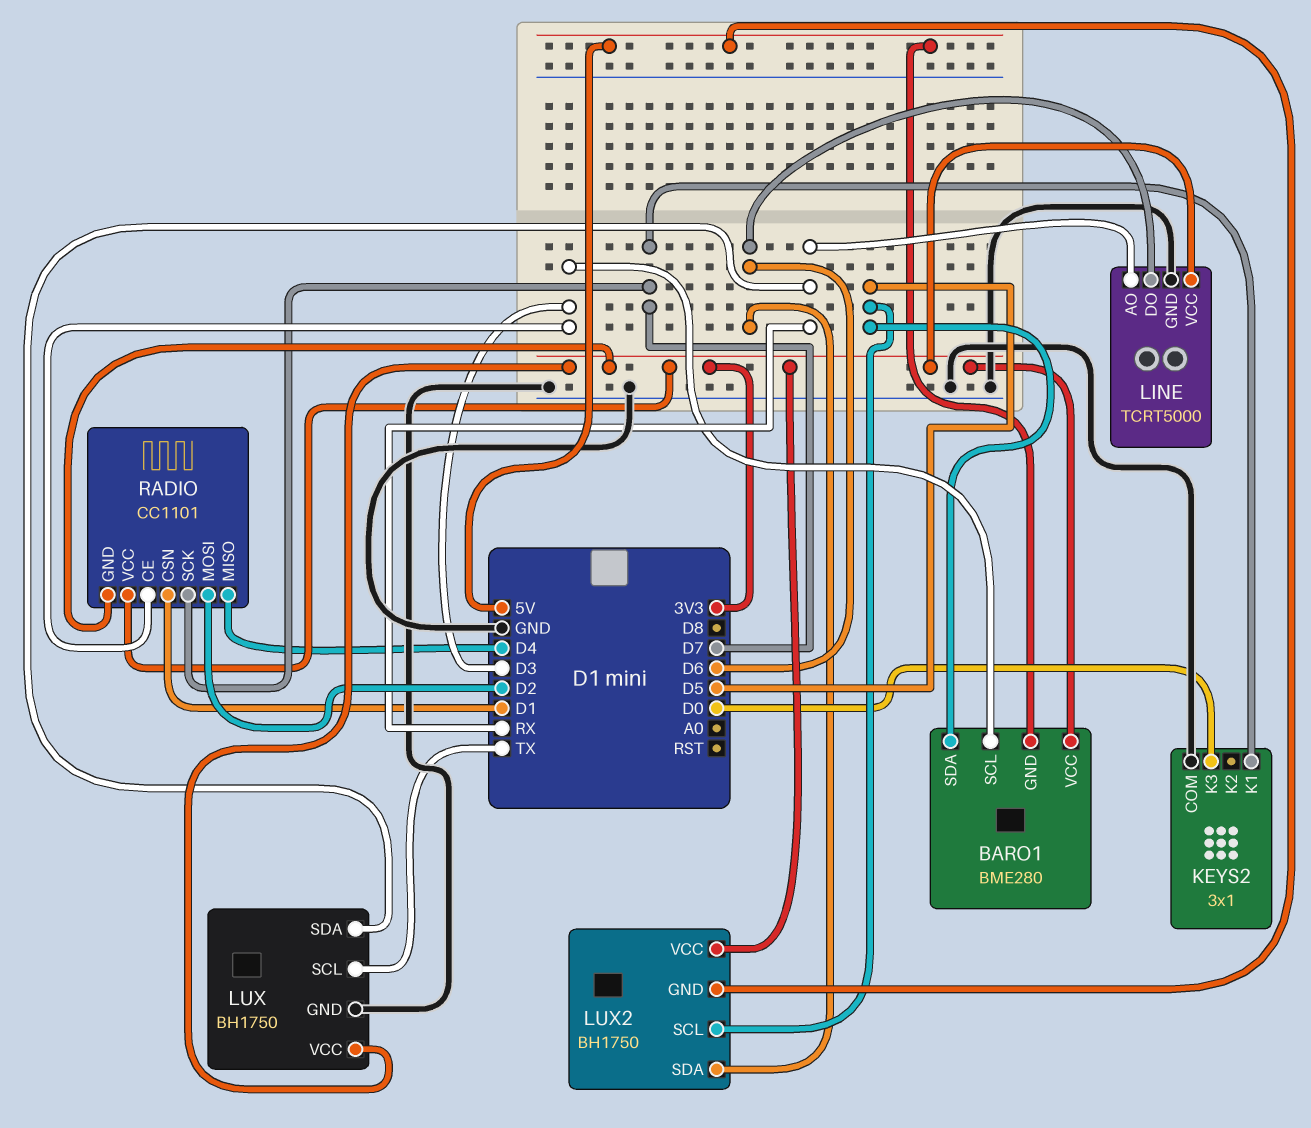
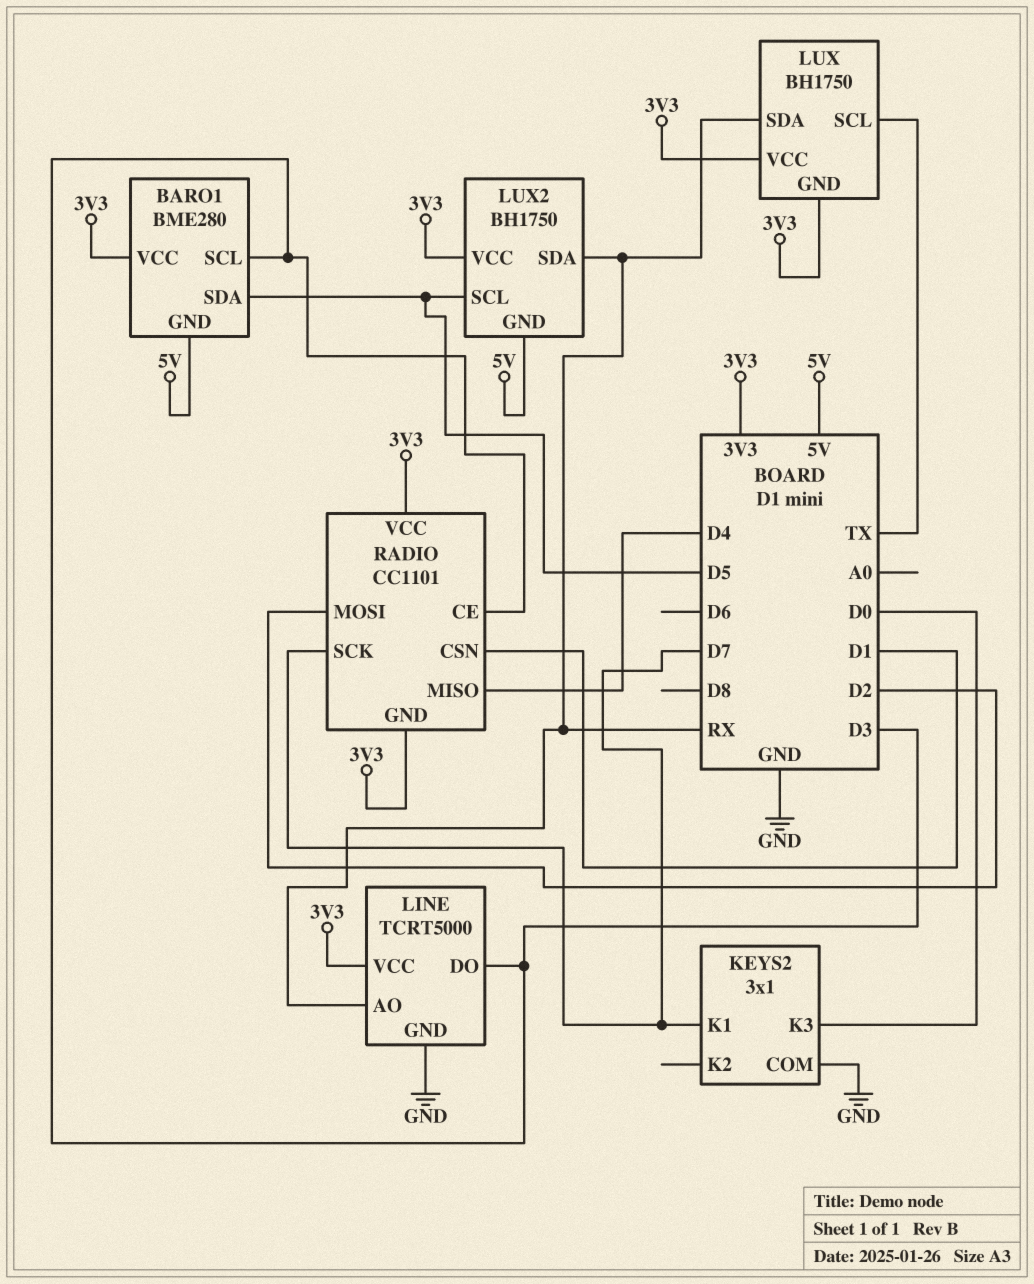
LINE pin DO: D6 -> D3
LUX pin GND: GND -> 3V3
LUX2 pin SDA: D6 -> RX

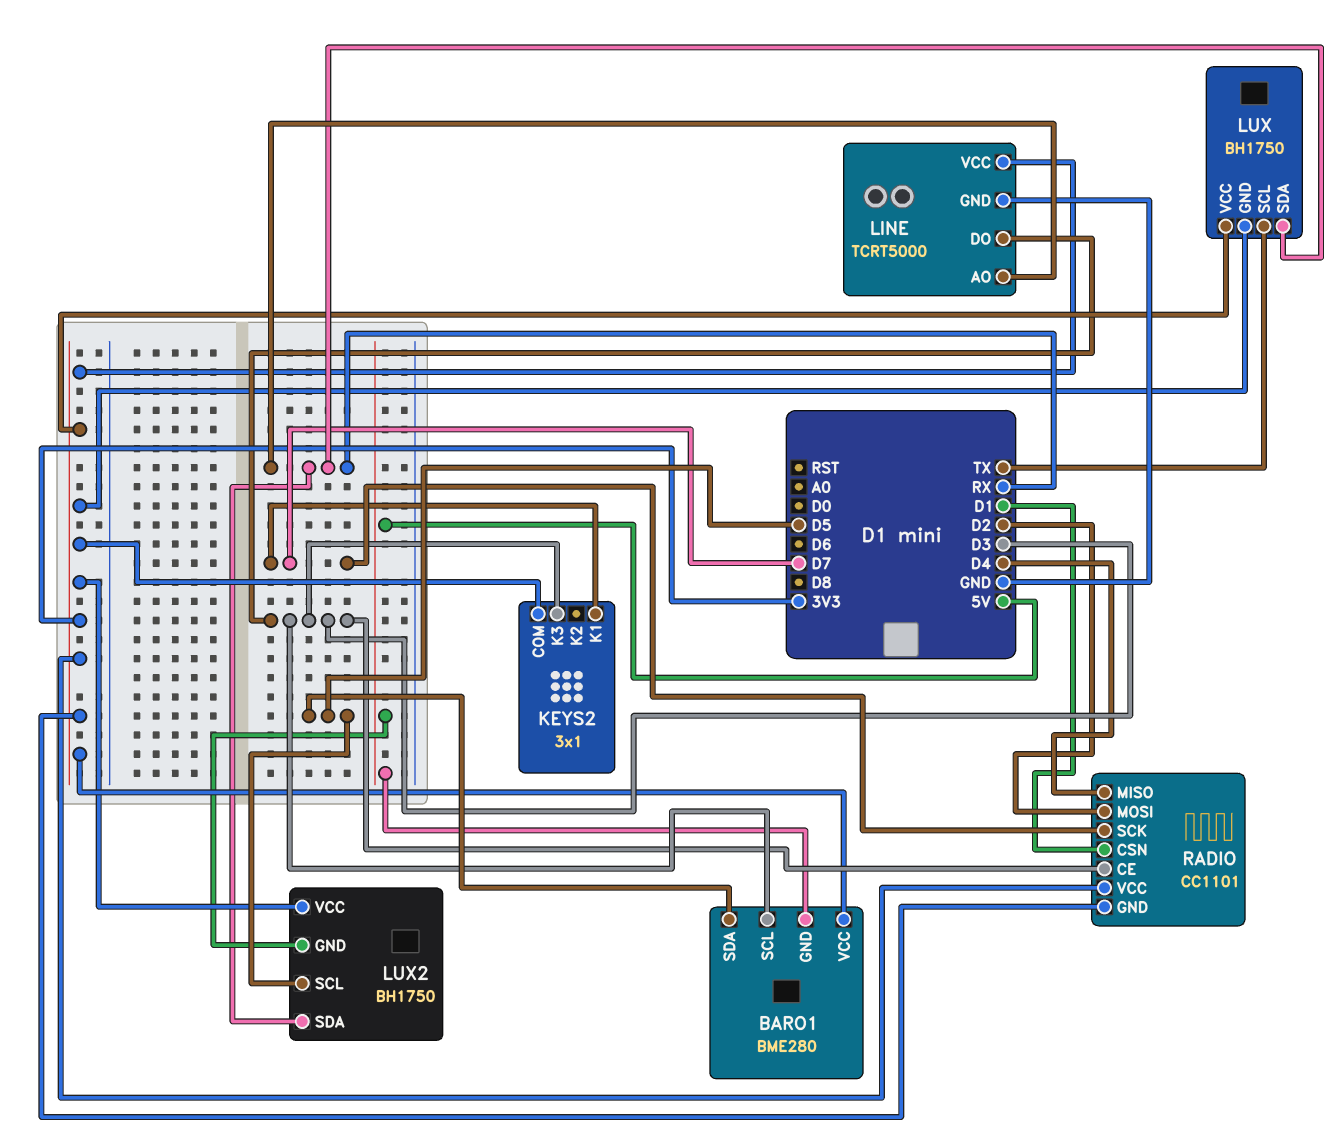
KEYS2 pin COM: GND -> 3V3
KEYS2 pin K3: D0 -> D3

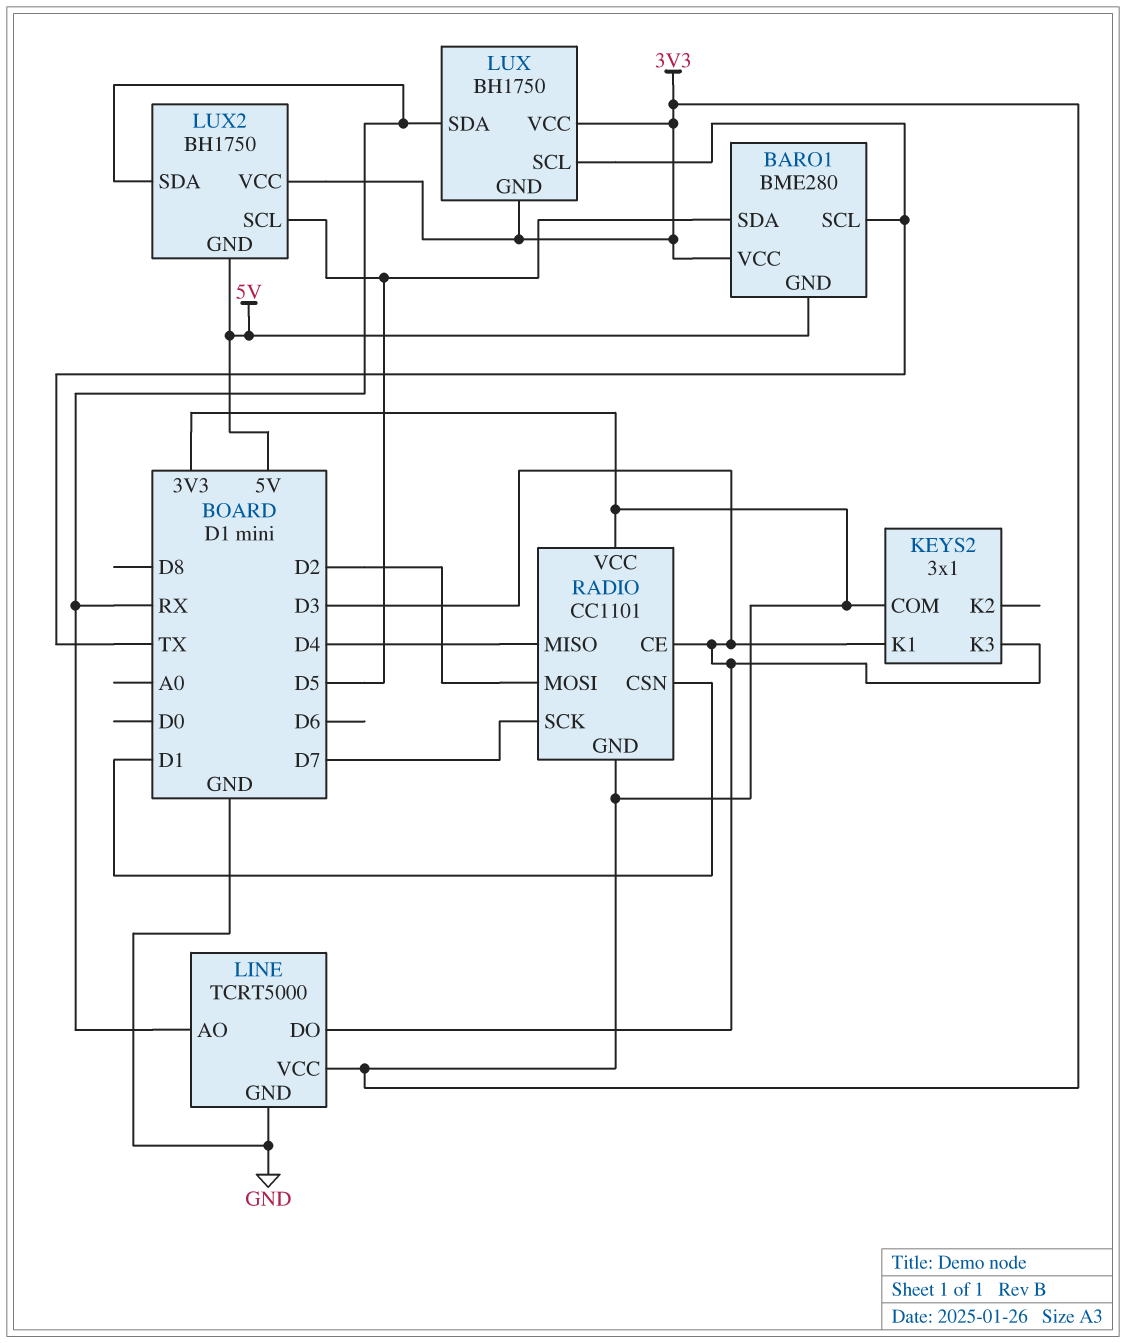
BARO1 pin SCL: D3 -> TX
KEYS2 pin K1: D7 -> D3

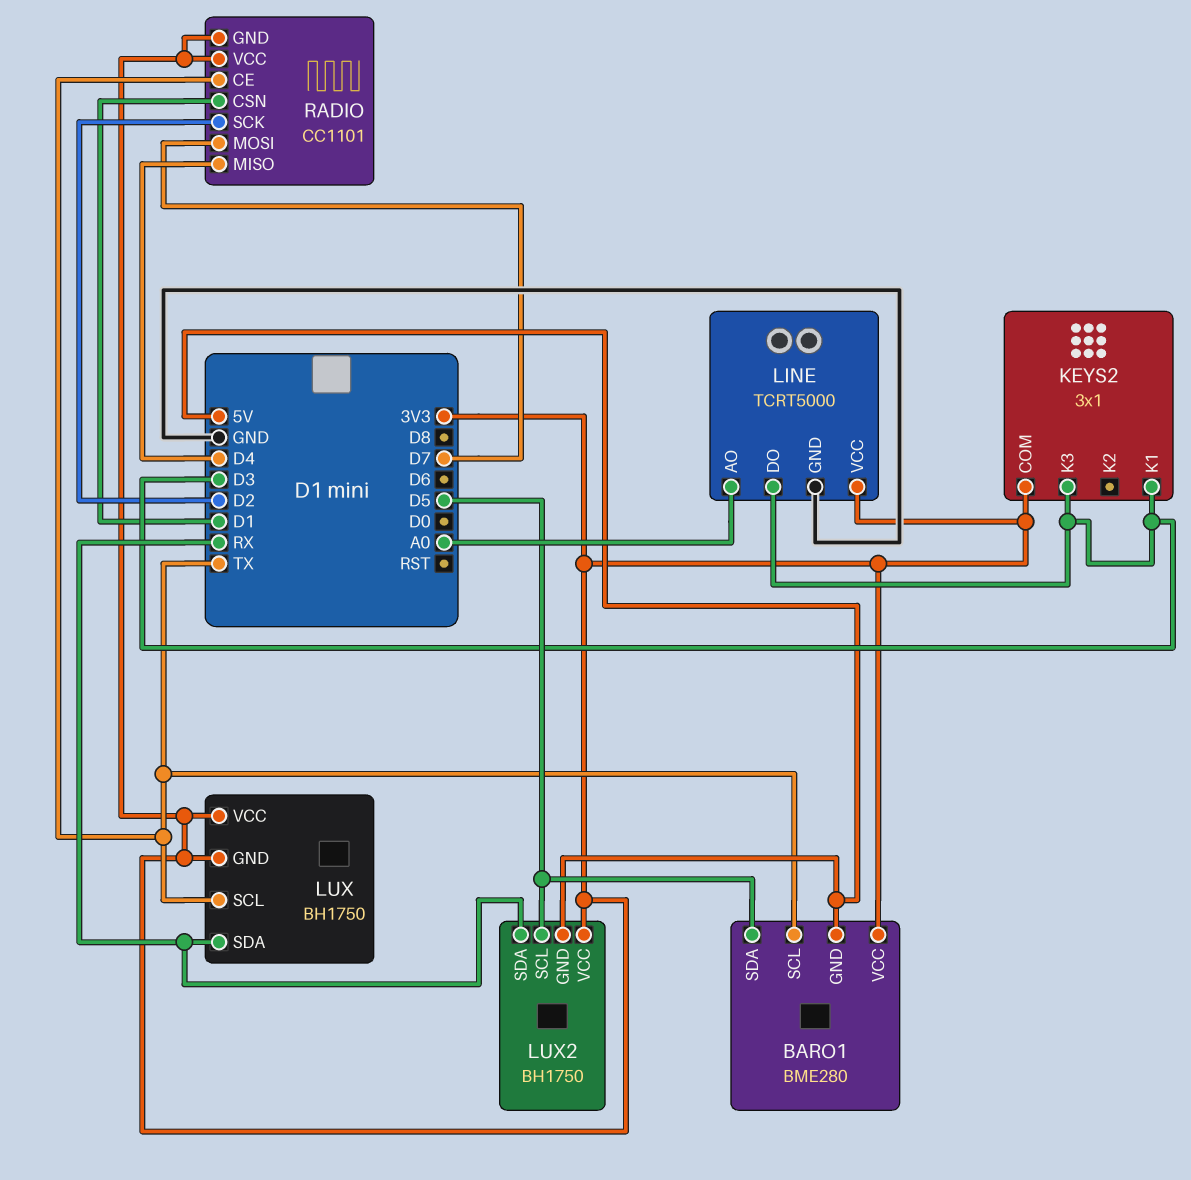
LINE pin AO: RX -> A0
RADIO pin CE: D3 -> TX
RADIO pin MOSI: D2 -> D7
RADIO pin SCK: D7 -> D2

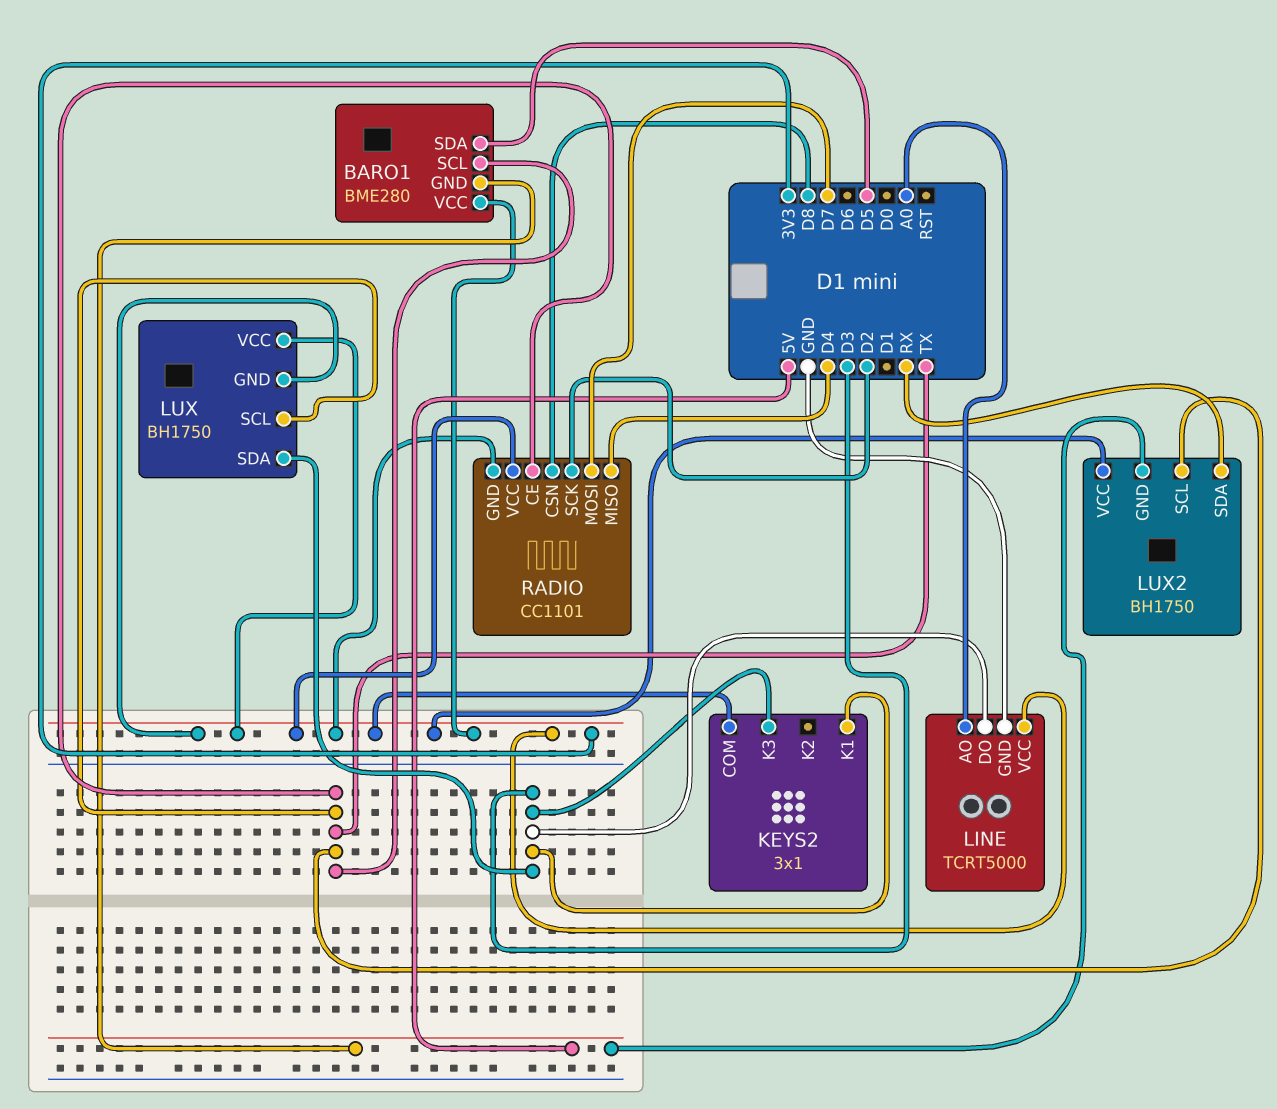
LUX pin SDA: RX -> D3
LUX2 pin SCL: D5 -> TX
RADIO pin CSN: D1 -> D8

